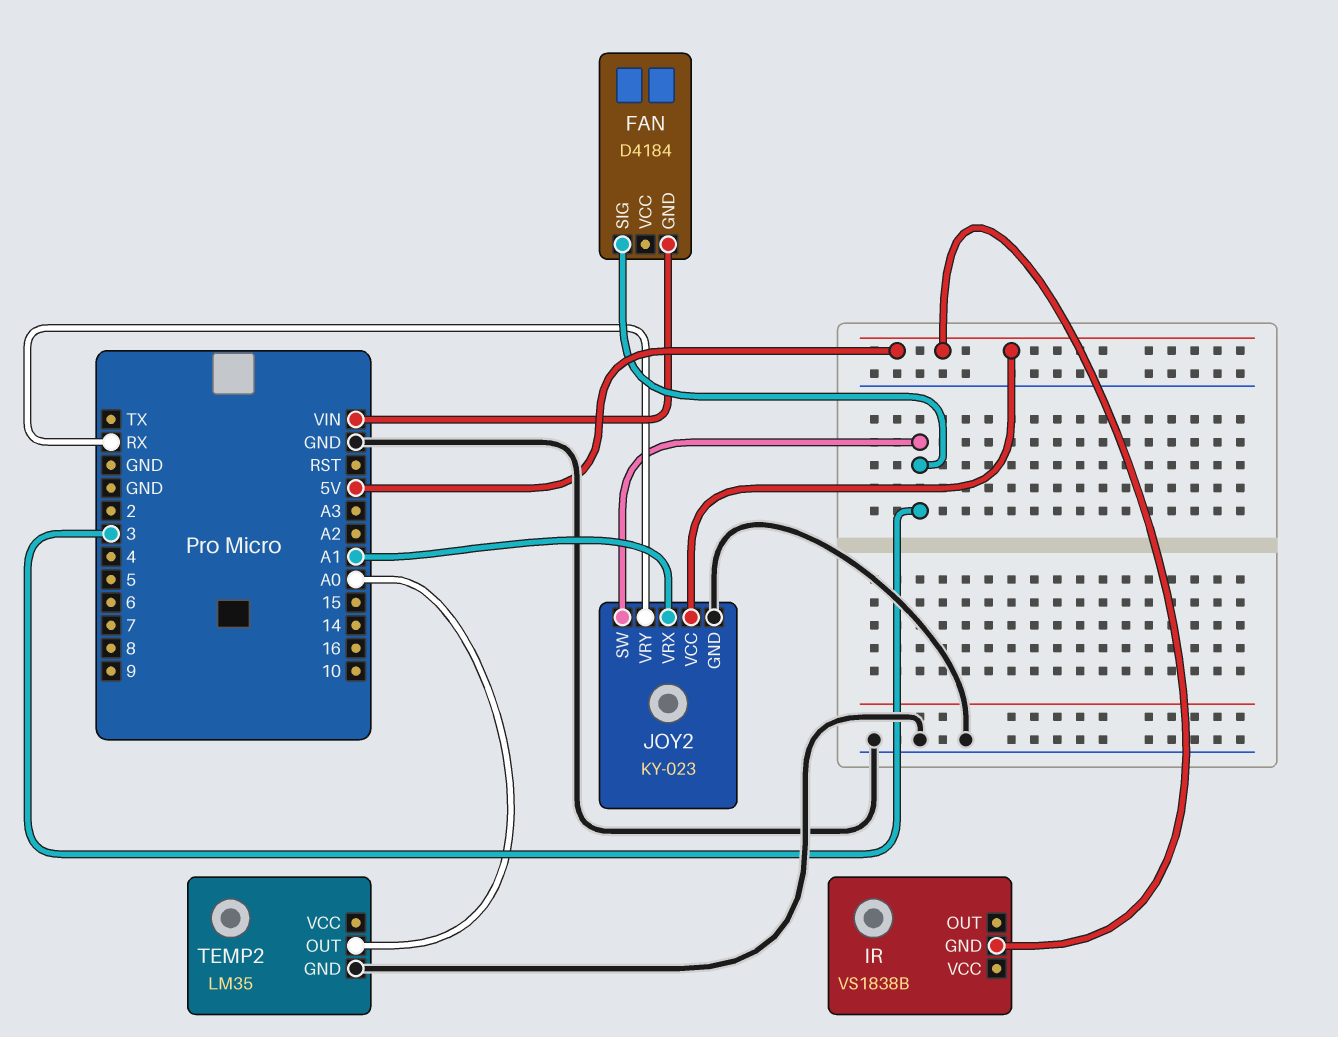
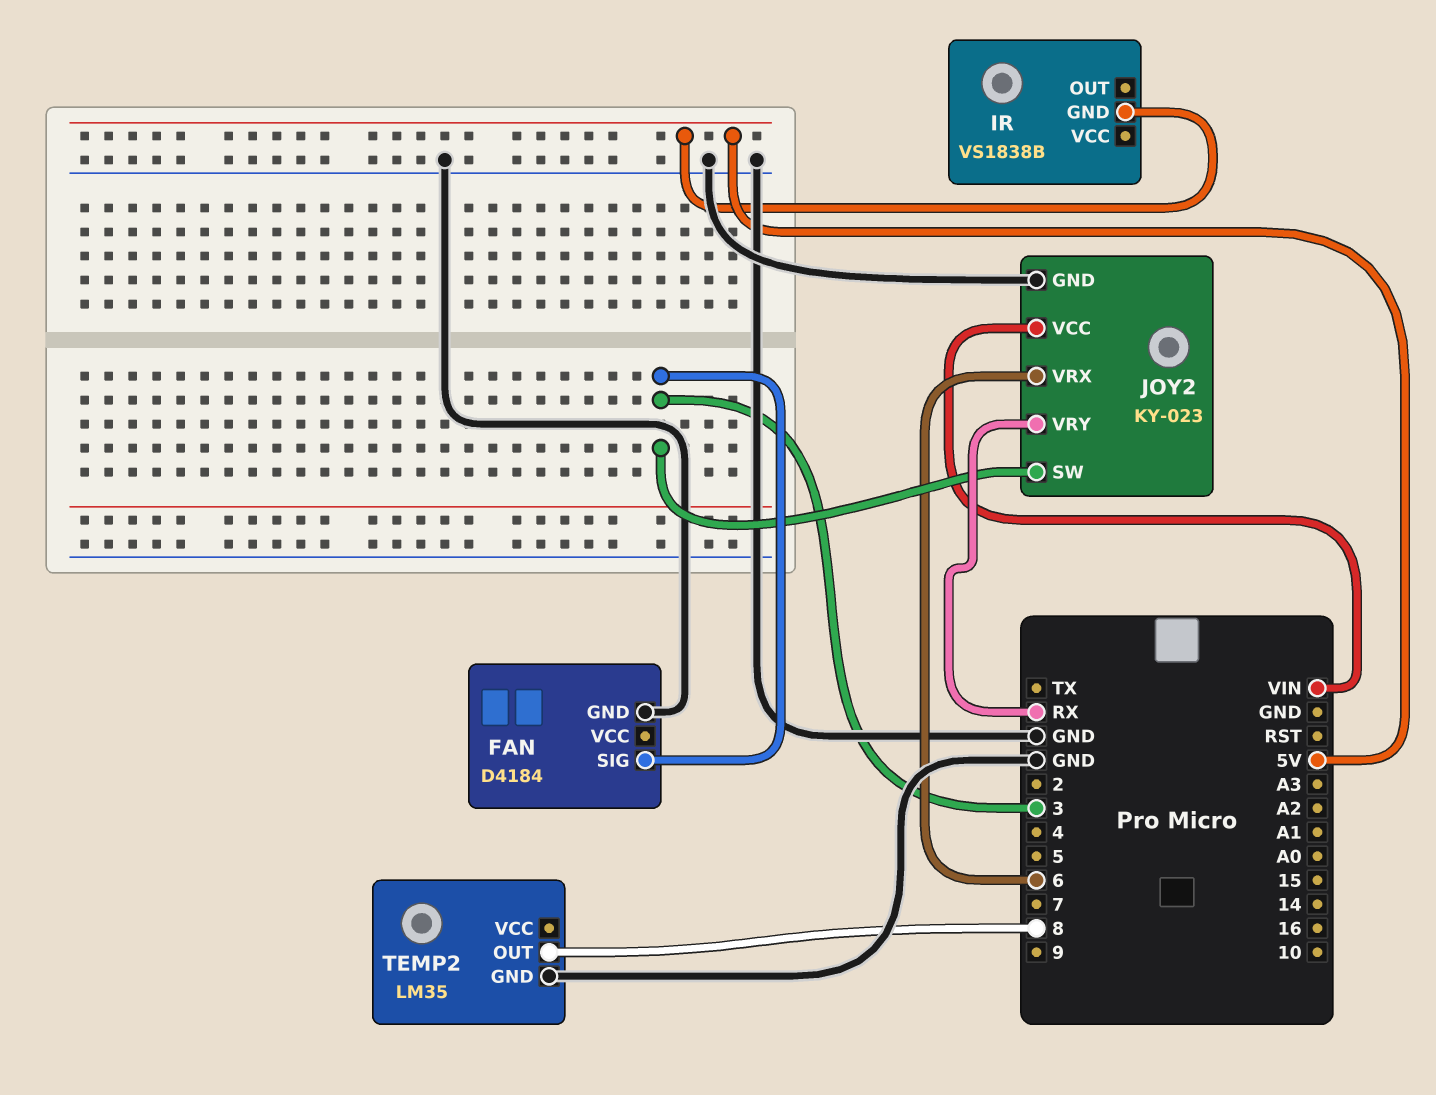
FAN pin GND: VIN -> GND
JOY2 pin VCC: 5V -> VIN
JOY2 pin VRX: A1 -> 6
TEMP2 pin OUT: A0 -> 8

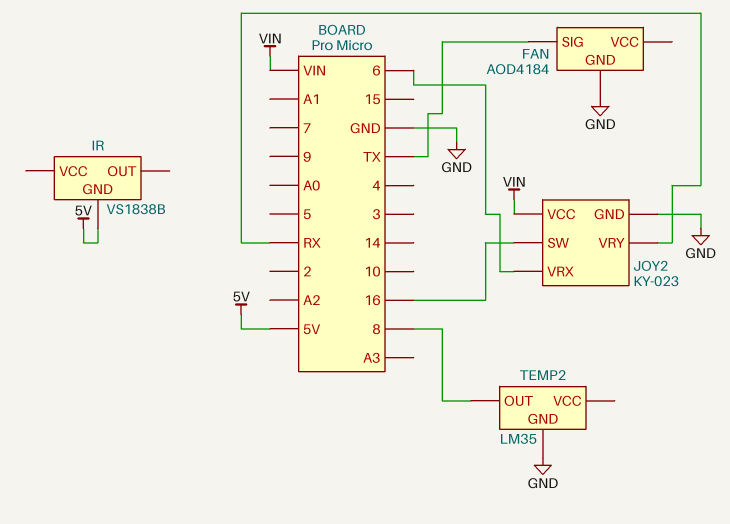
FAN: D4184 -> AOD4184
FAN pin SIG: 3 -> TX
JOY2 pin SW: 3 -> 16

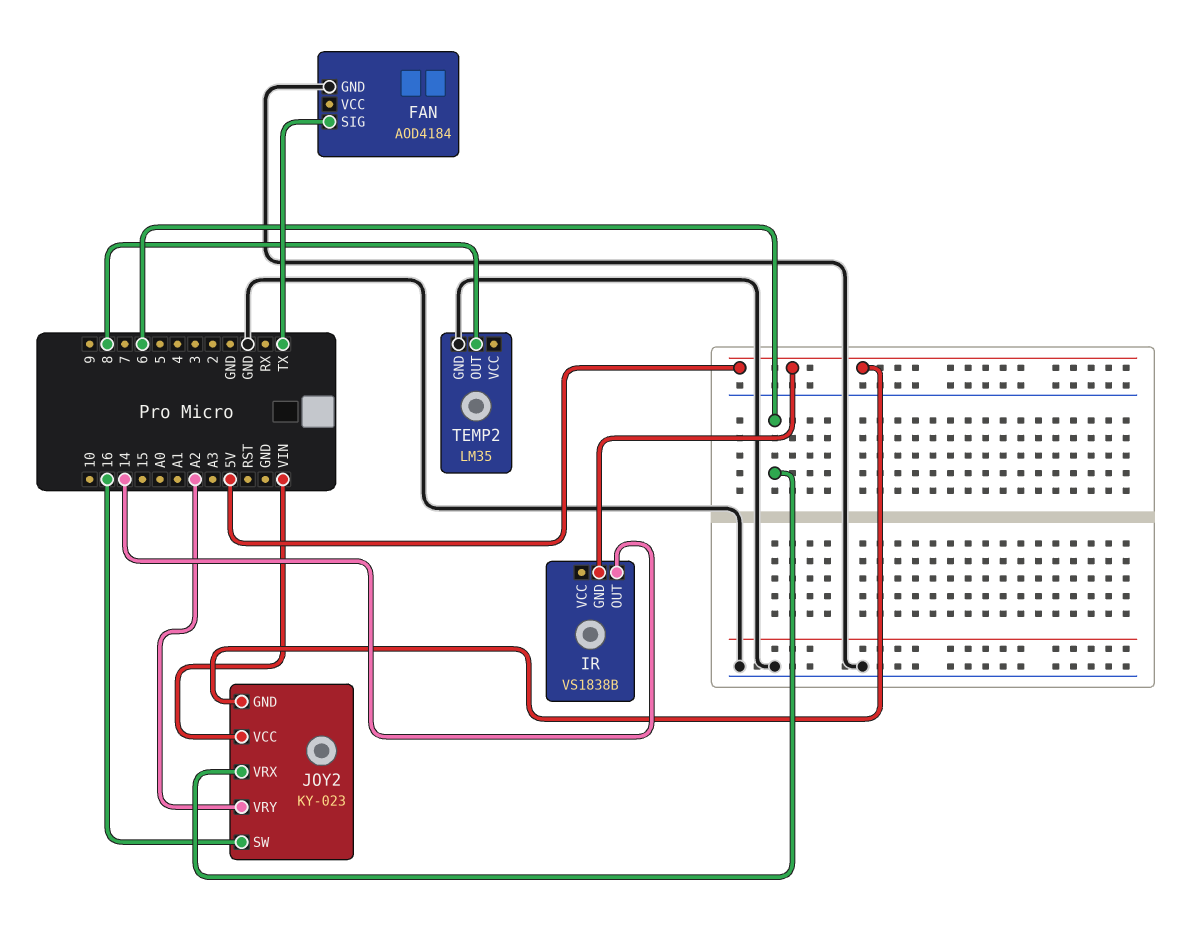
IR pin OUT: none -> 14
JOY2 pin GND: GND -> 5V
JOY2 pin VRY: RX -> A2

